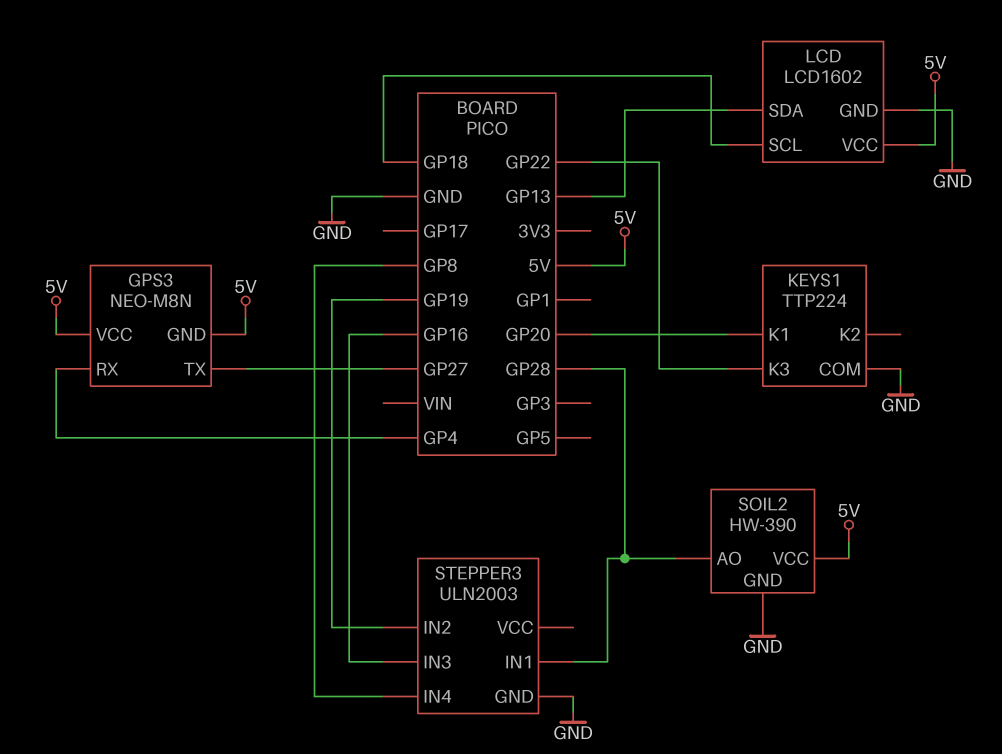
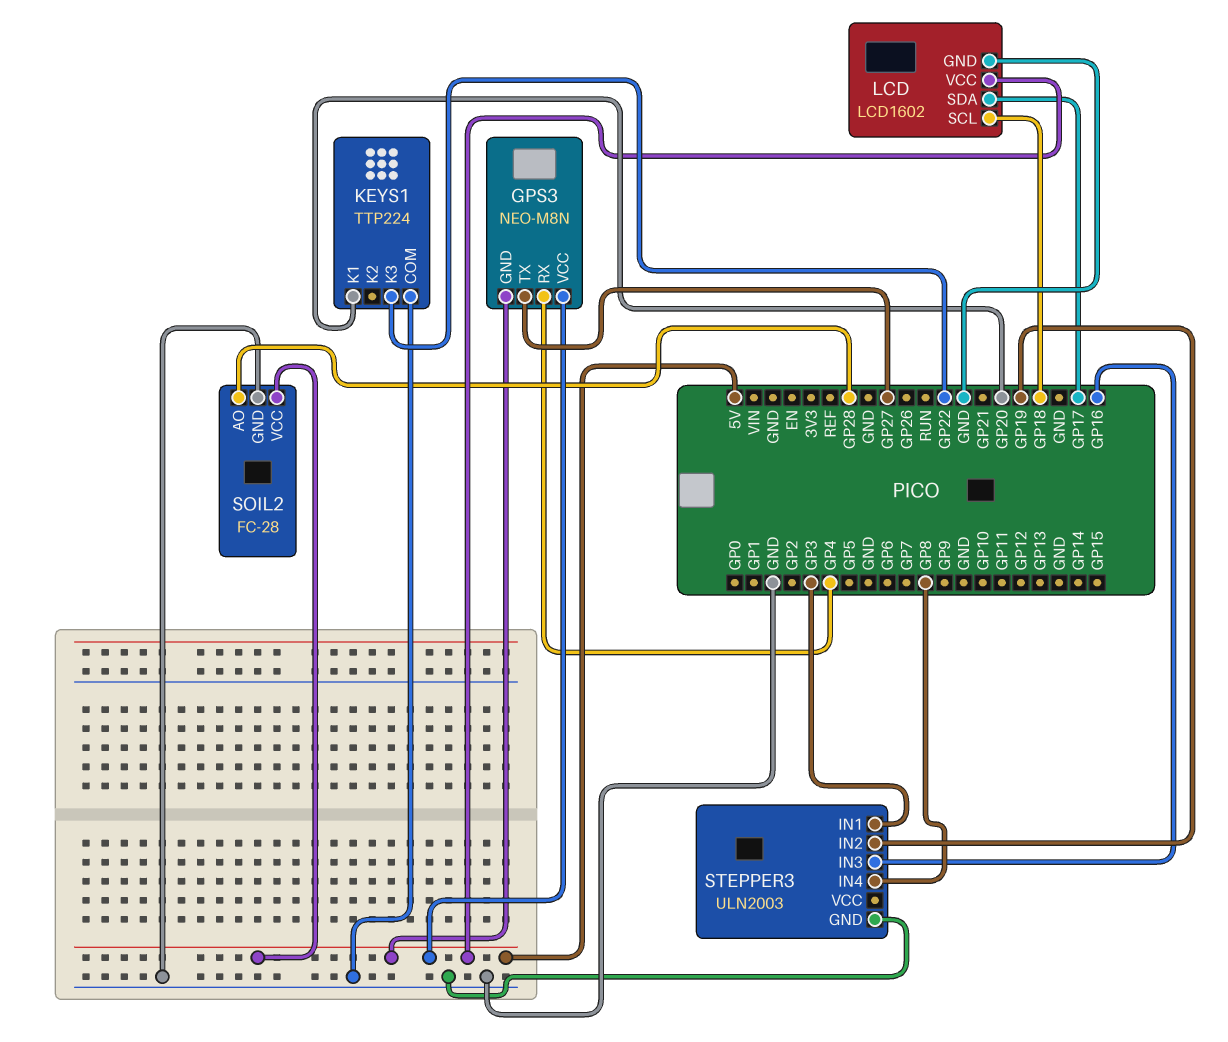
LCD pin SDA: GP13 -> GP17
SOIL2: HW-390 -> FC-28
STEPPER3 pin IN1: GP28 -> GP3

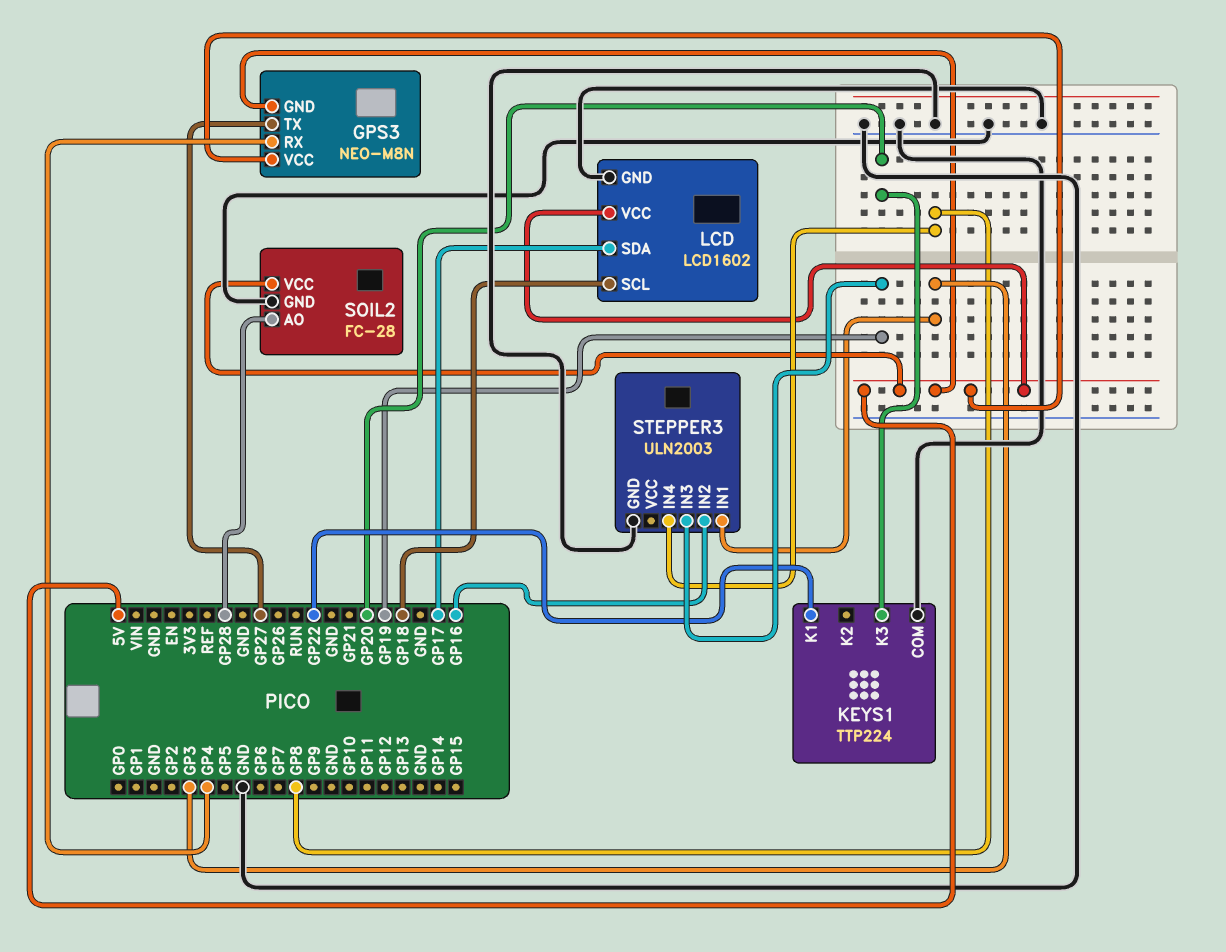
KEYS1 pin K1: GP20 -> GP22
KEYS1 pin K3: GP22 -> GP20
STEPPER3 pin IN2: GP19 -> GP16
STEPPER3 pin IN3: GP16 -> GP19

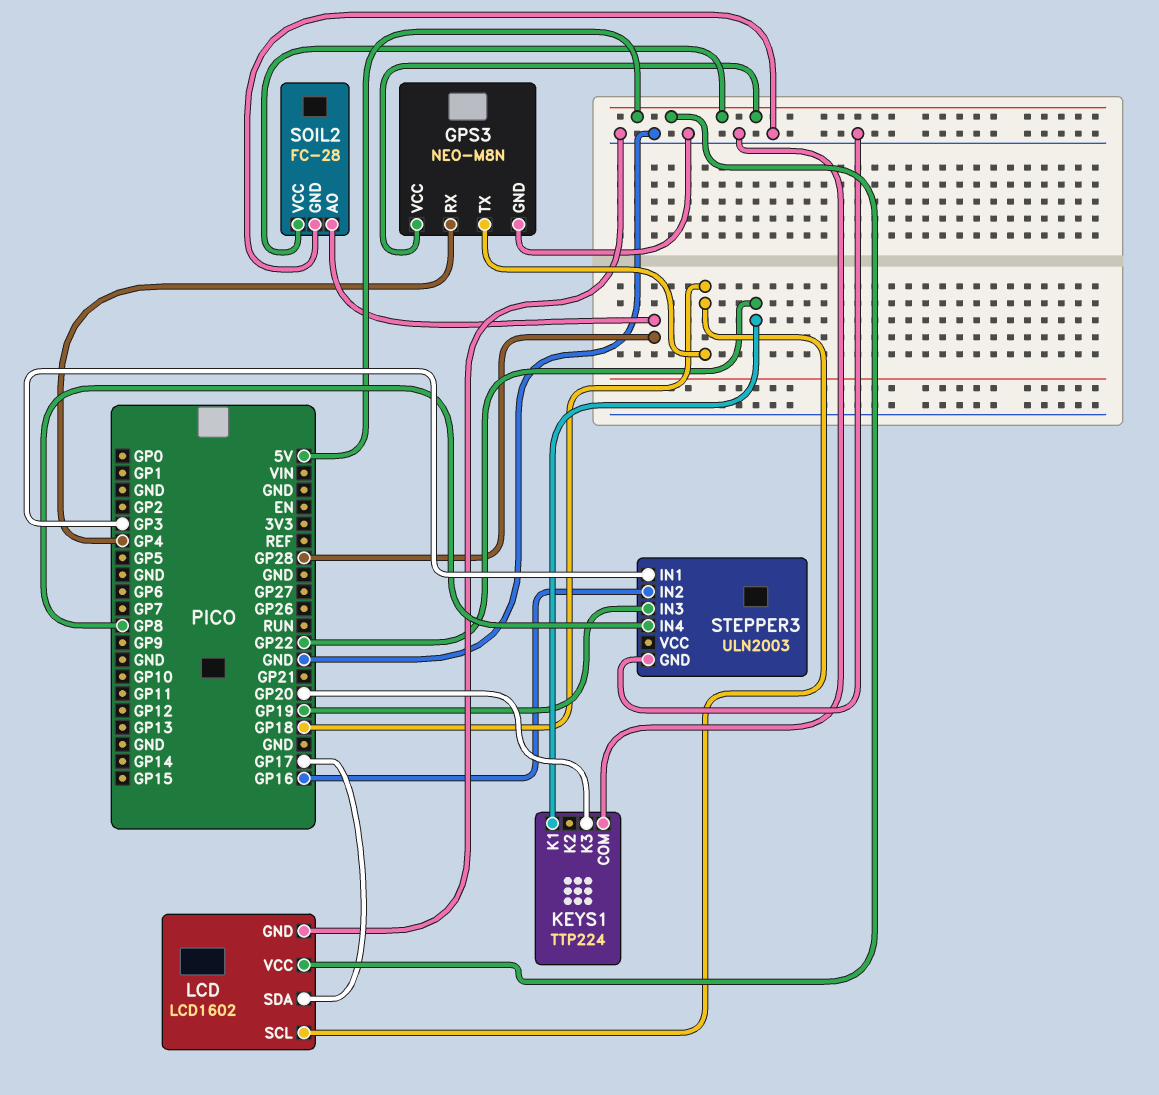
GPS3 pin GND: 5V -> GND
GPS3 pin TX: GP27 -> GP18

